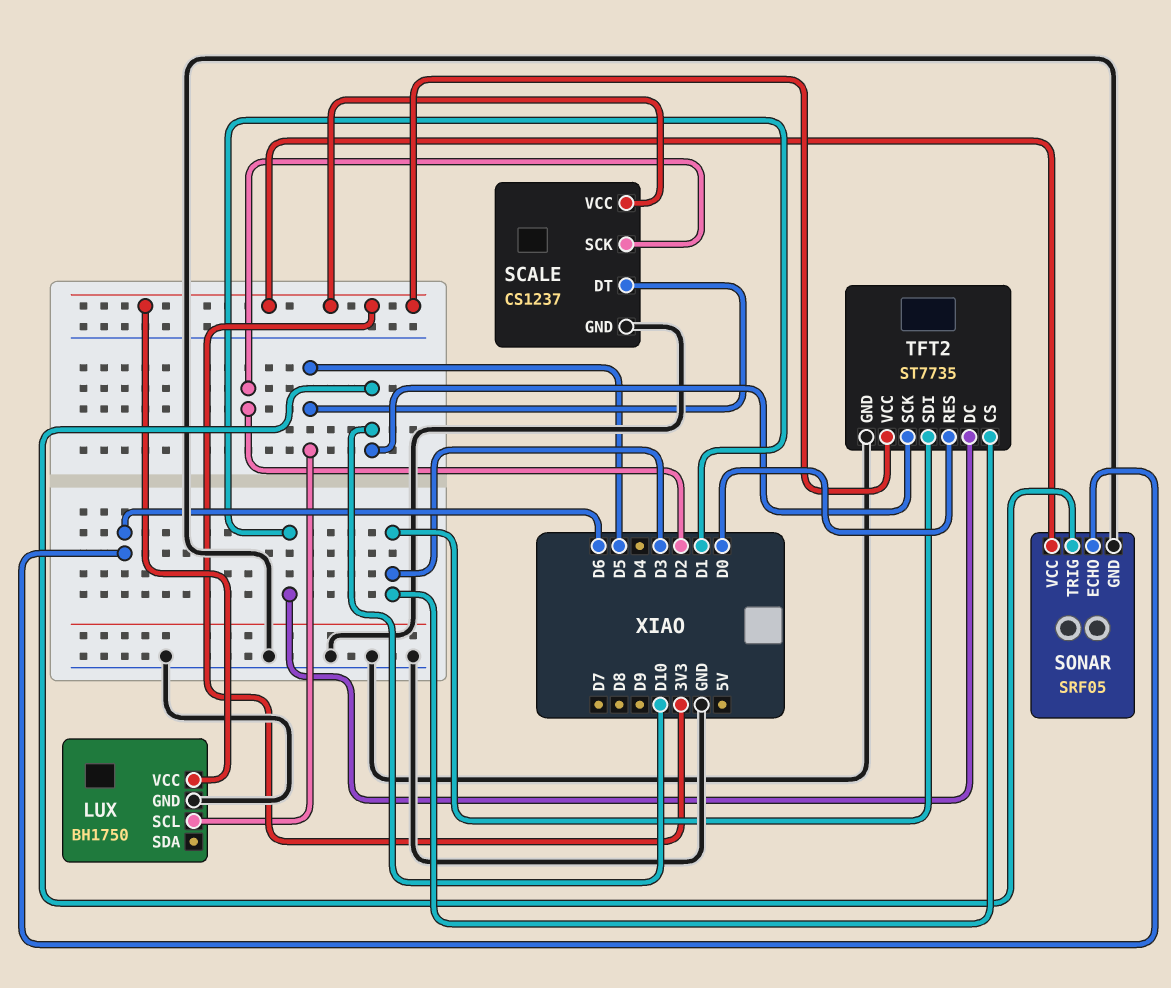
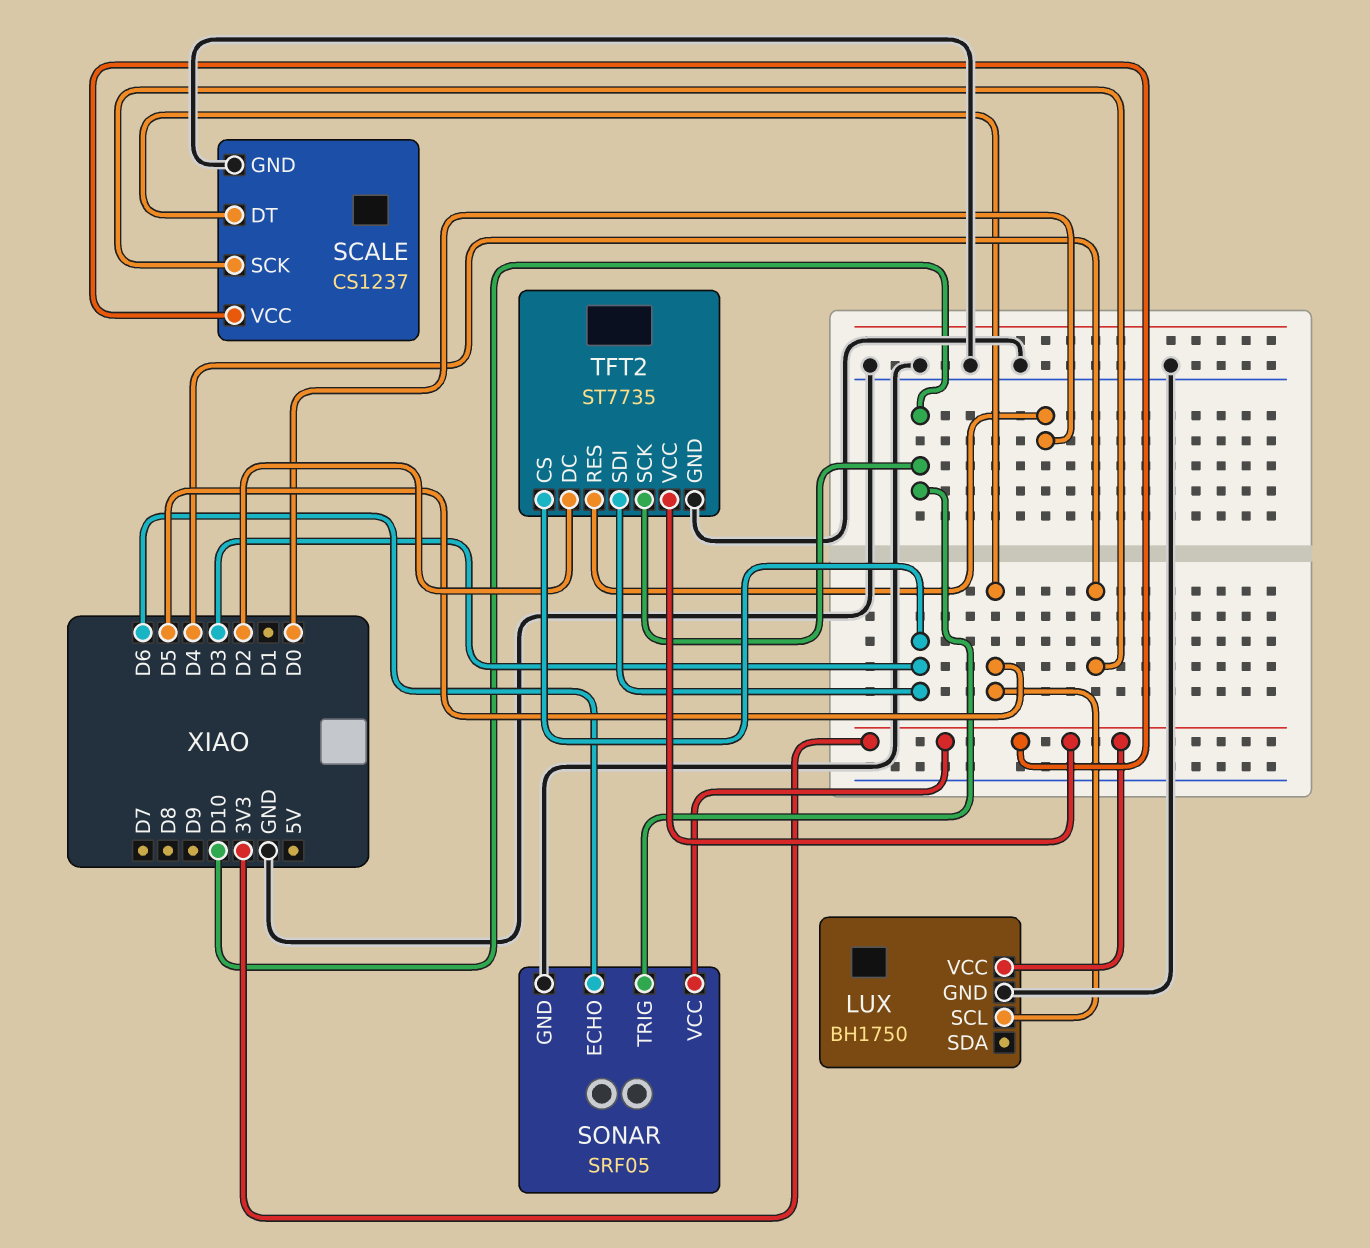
SCALE pin SCK: D2 -> D4
TFT2 pin DC: D1 -> D2

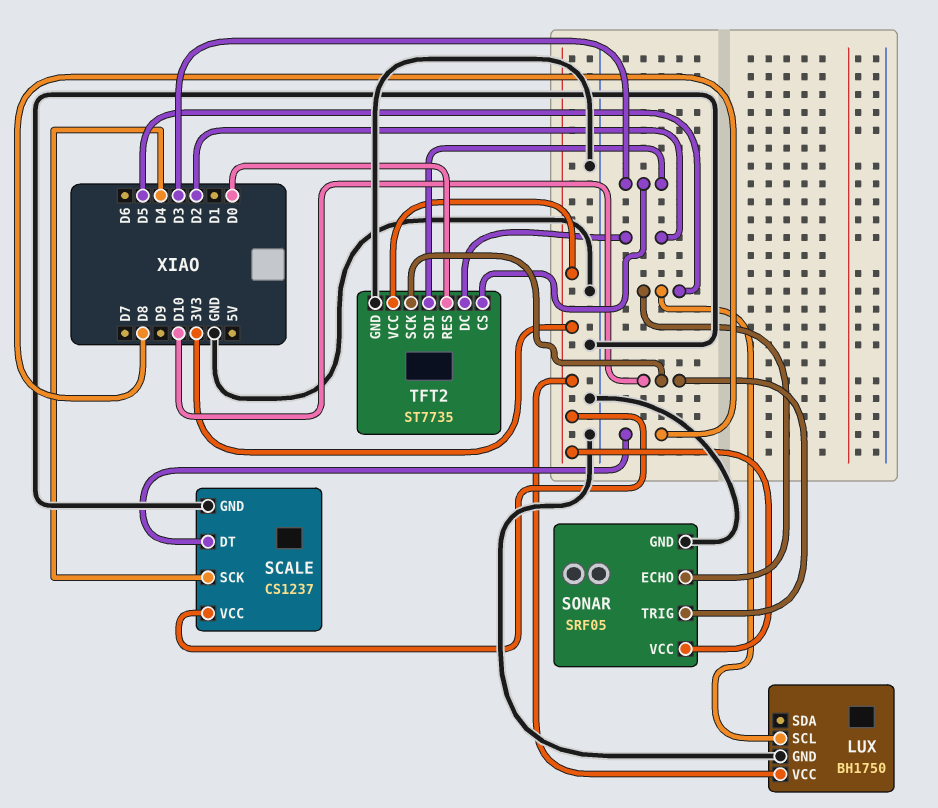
SCALE pin DT: D5 -> D8
SONAR pin ECHO: D6 -> D5

